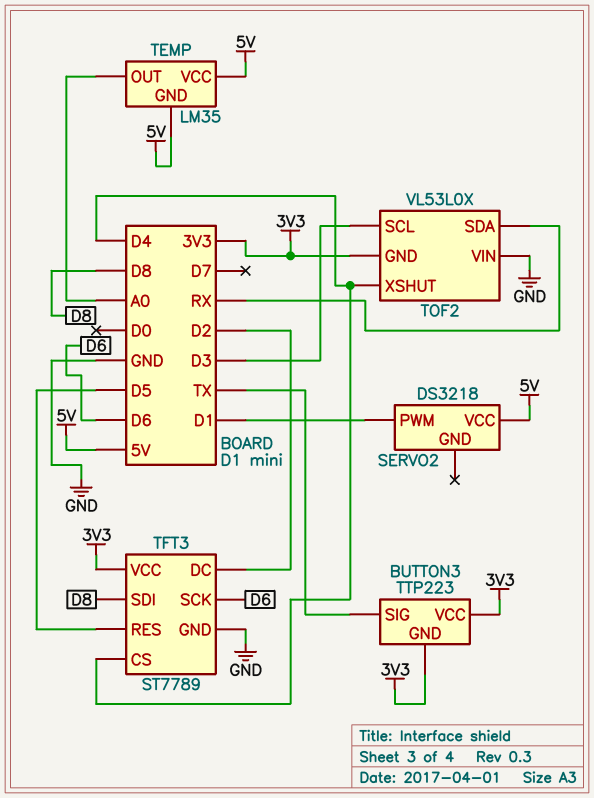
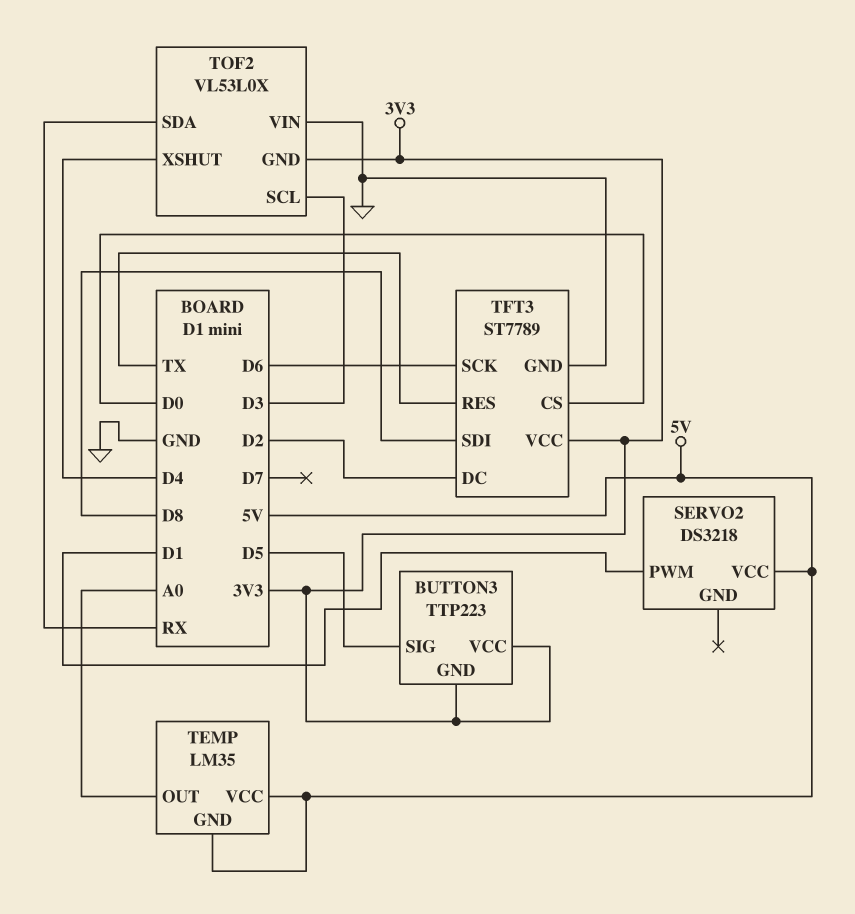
BUTTON3 pin SIG: TX -> D5
TFT3 pin CS: D4 -> D0
TFT3 pin RES: D5 -> TX

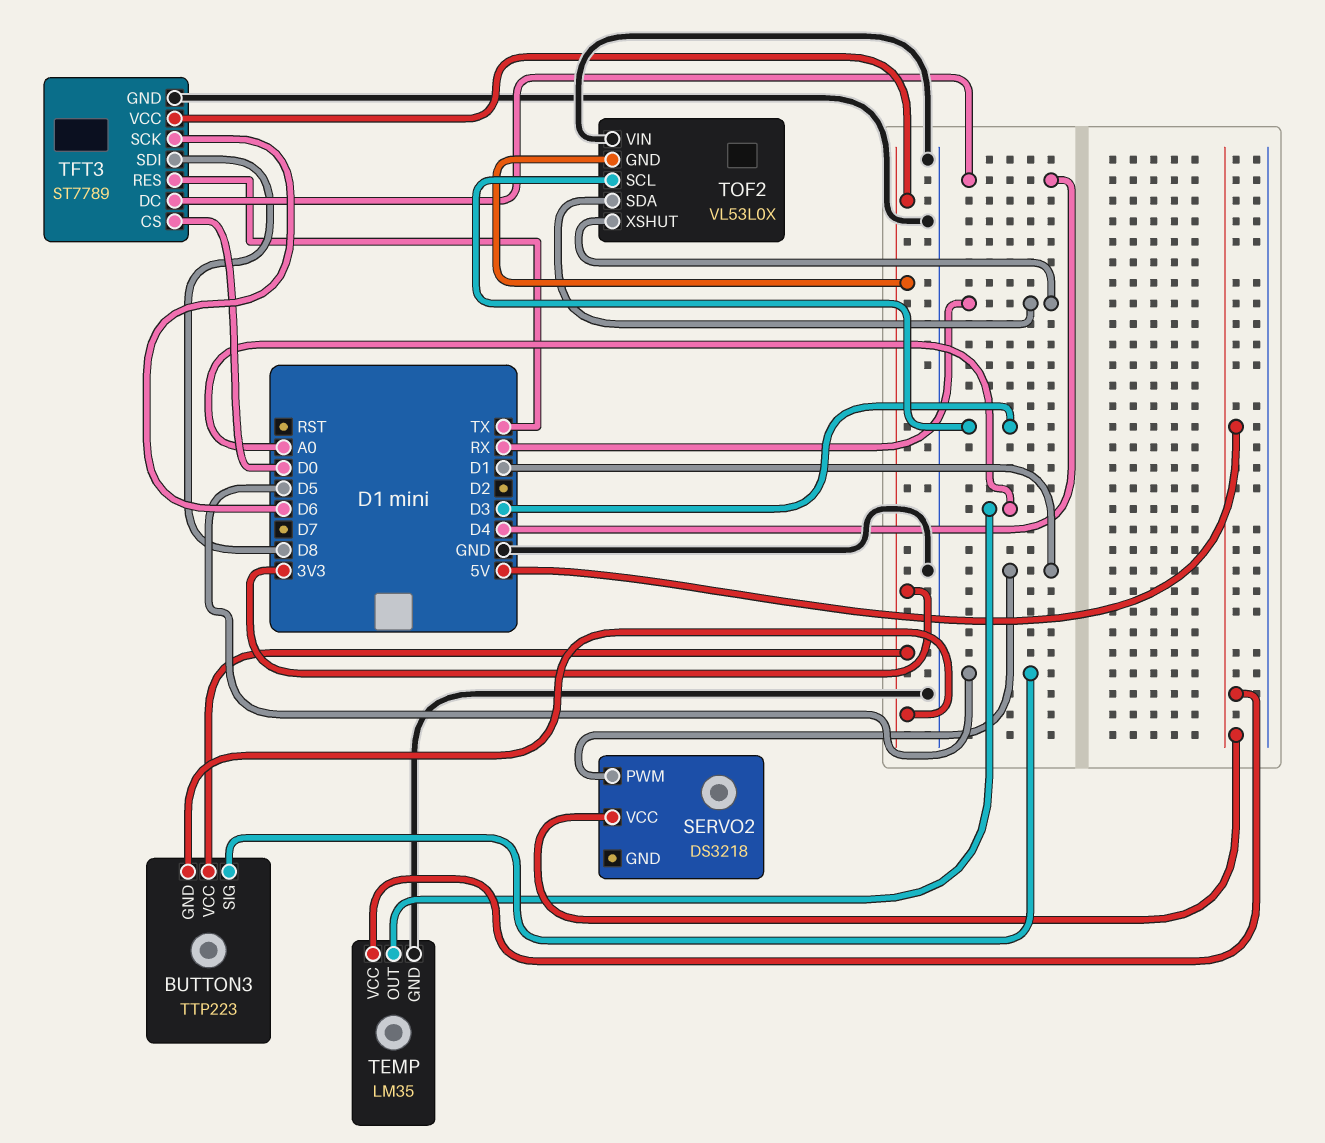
TEMP pin GND: 5V -> GND
TFT3 pin DC: D2 -> D4
TOF2 pin XSHUT: D4 -> RX

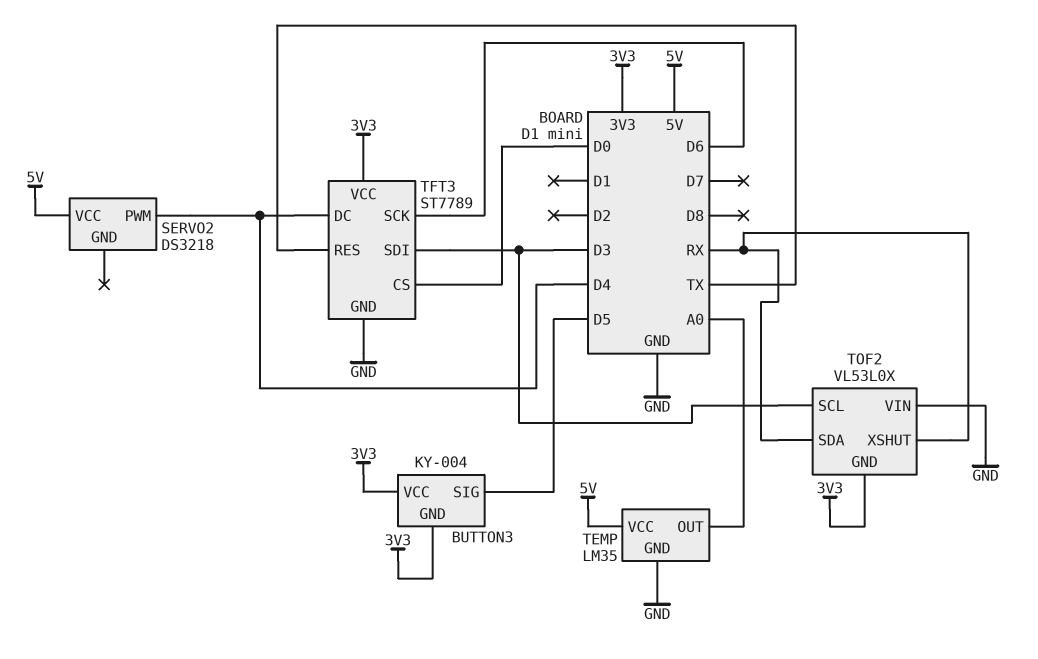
BUTTON3: TTP223 -> KY-004
SERVO2 pin PWM: D1 -> D4
TFT3 pin SDI: D8 -> D3

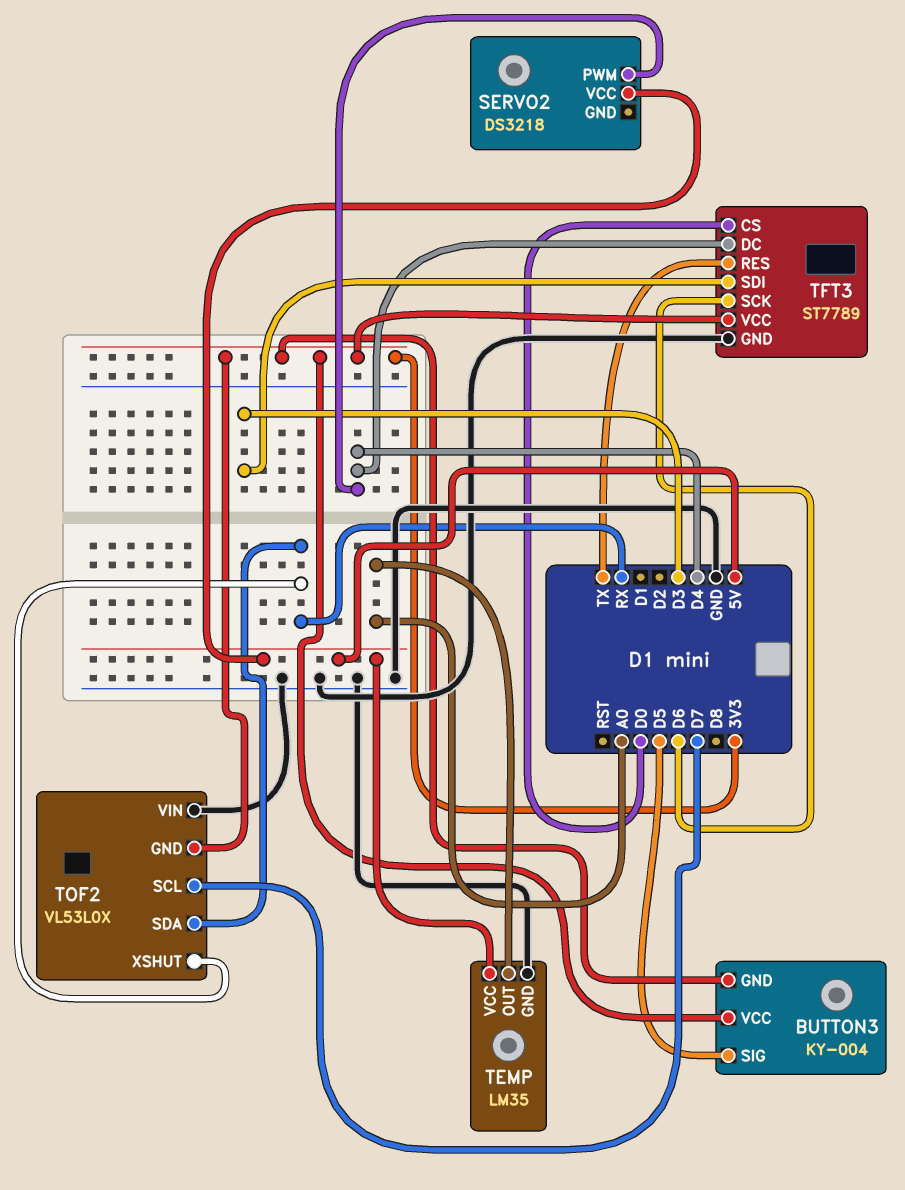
TOF2 pin SCL: D3 -> D7

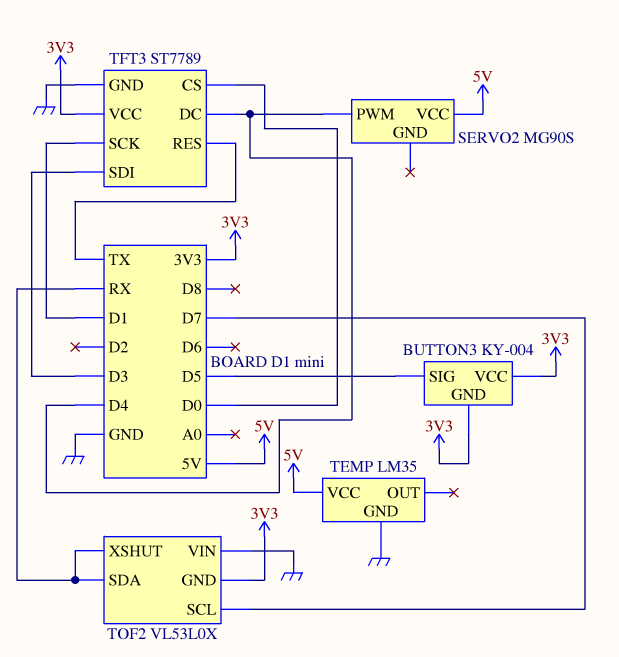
SERVO2: DS3218 -> MG90S
TEMP pin OUT: A0 -> none
TFT3 pin SCK: D6 -> D1

